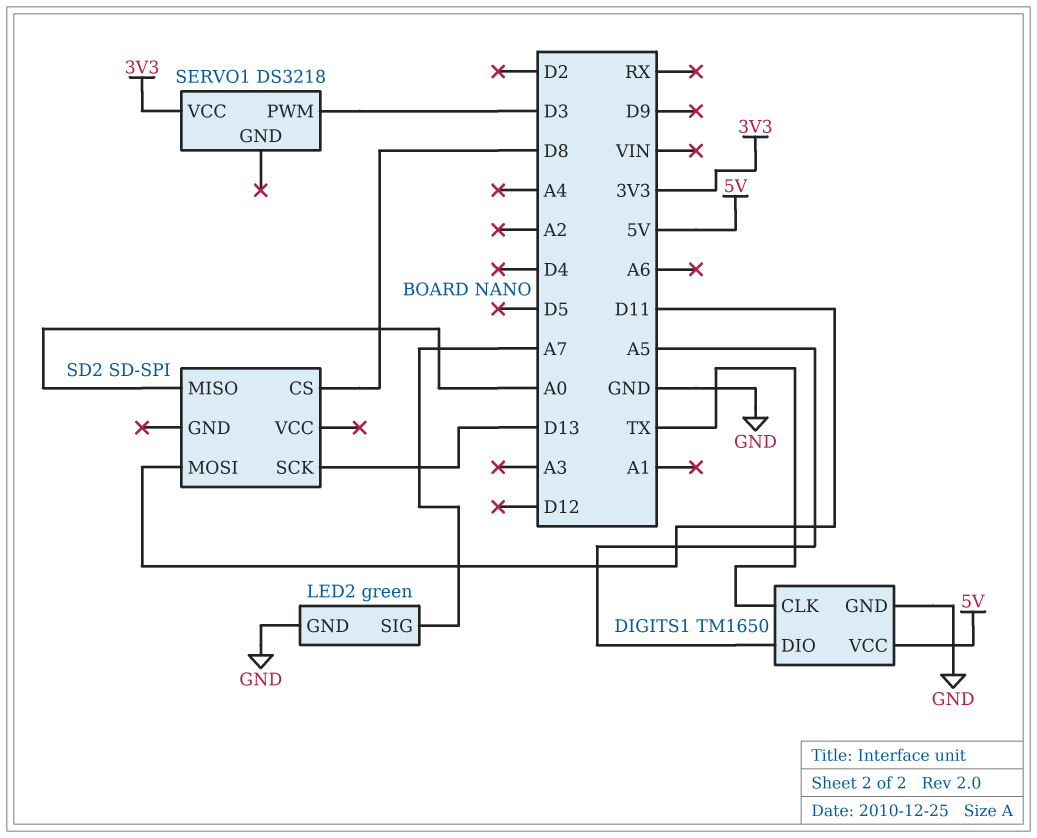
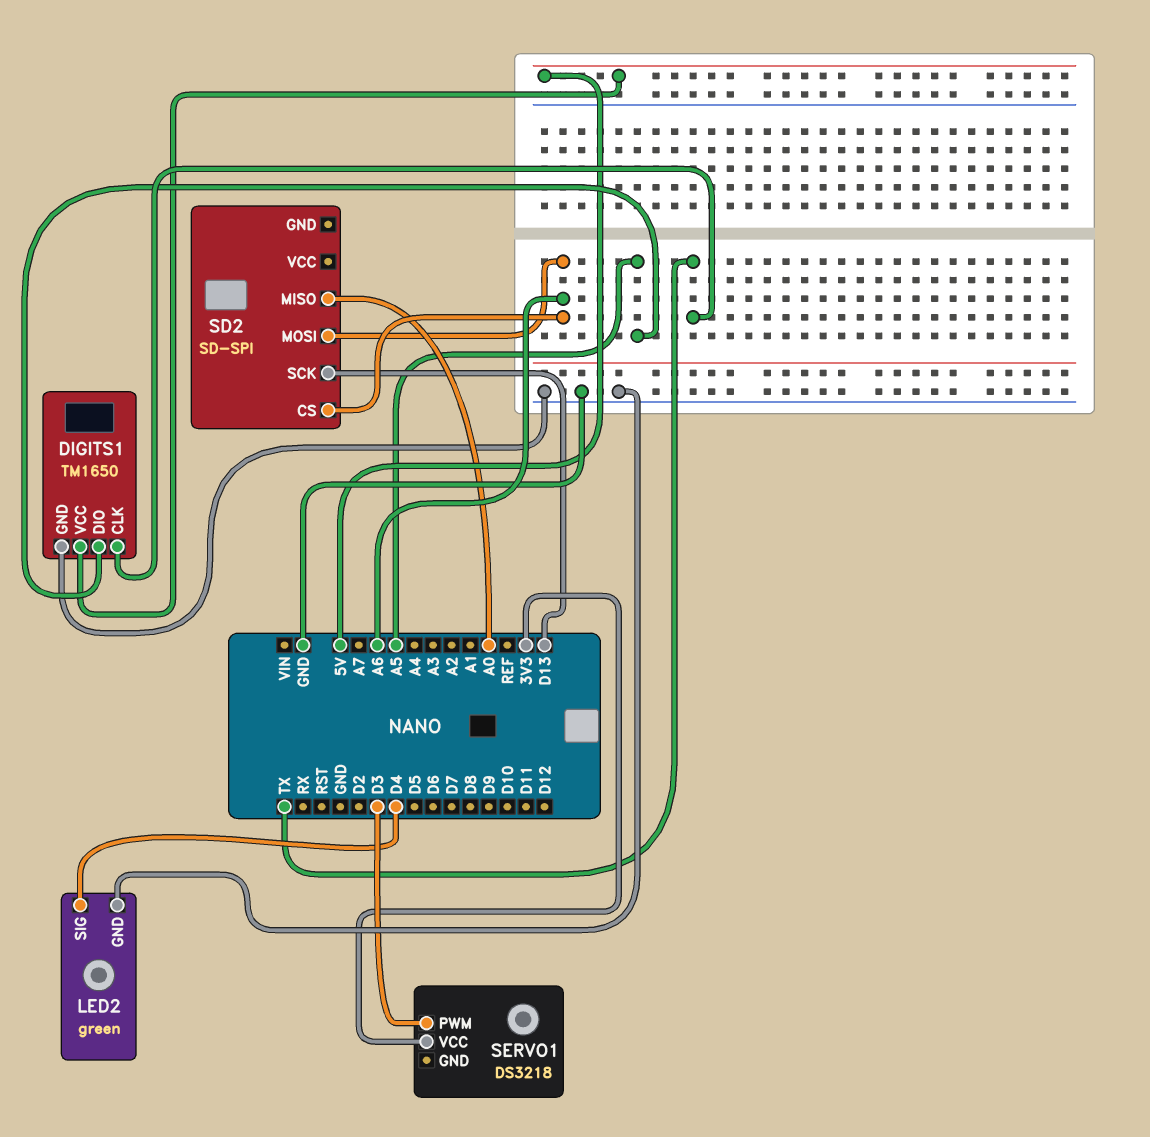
LED2 pin SIG: A7 -> D4
SD2 pin CS: D8 -> A6
SD2 pin MOSI: D11 -> A6

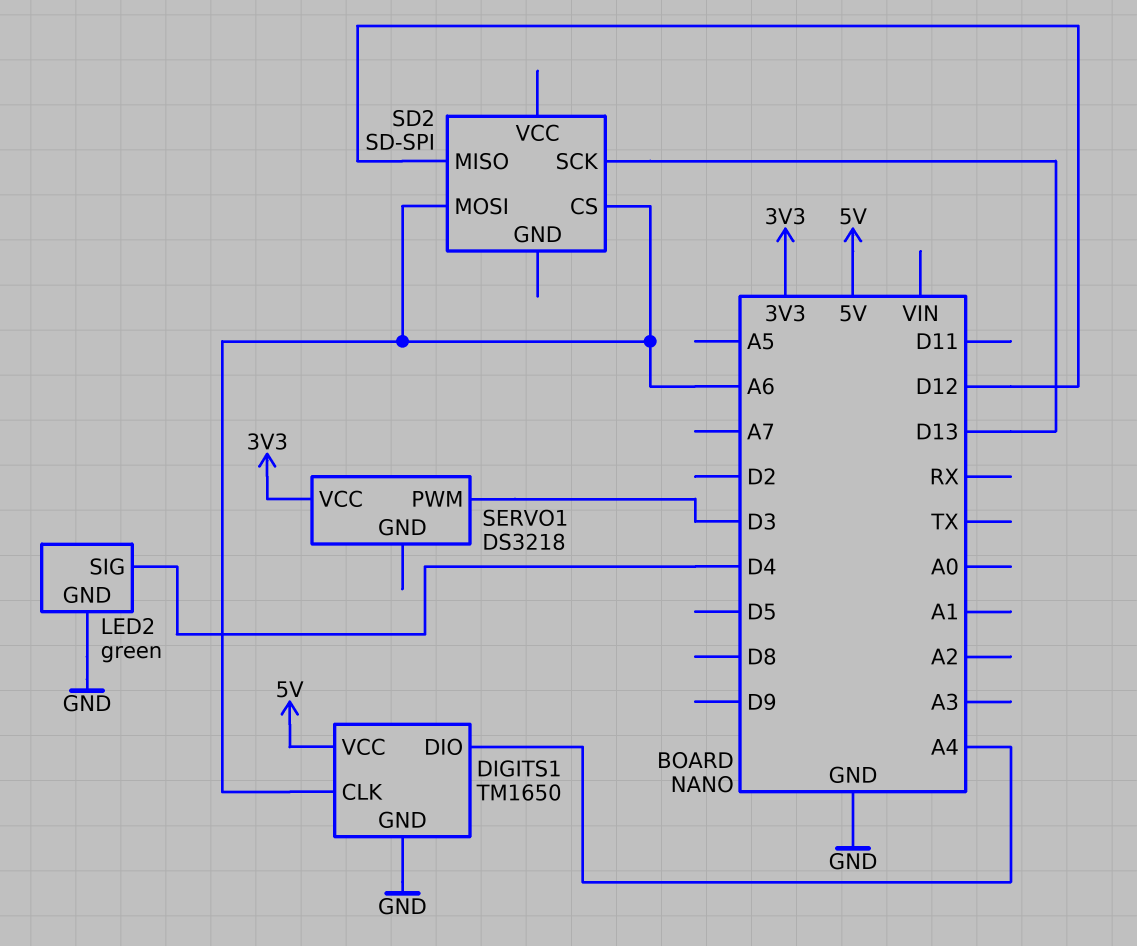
DIGITS1 pin CLK: TX -> A6
DIGITS1 pin DIO: A5 -> A4
SD2 pin MISO: A0 -> D12

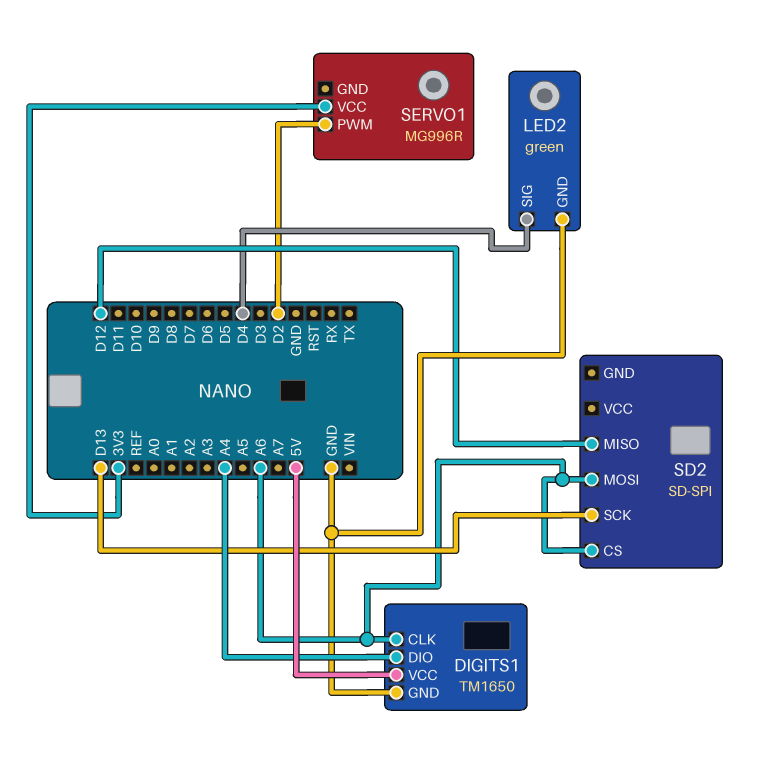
SERVO1: DS3218 -> MG996R
SERVO1 pin PWM: D3 -> D2

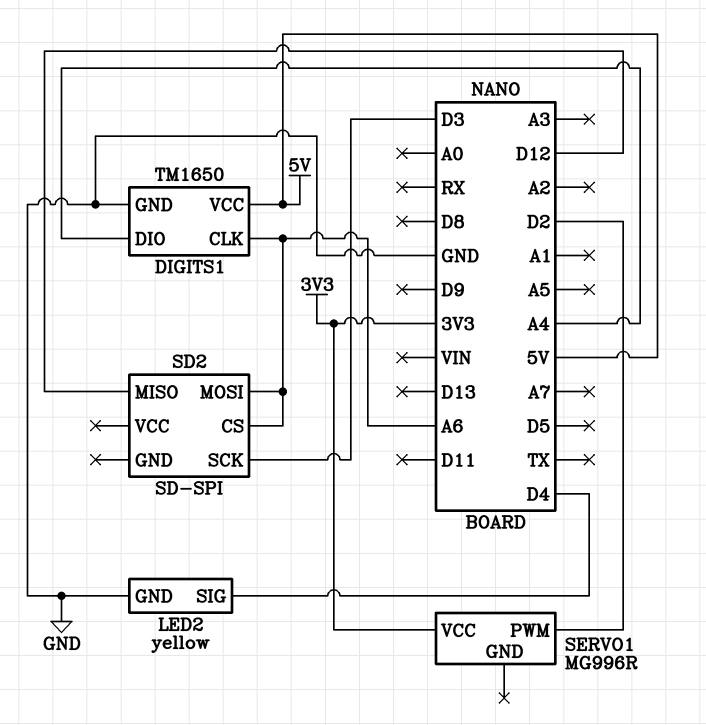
LED2: green -> yellow
SD2 pin SCK: D13 -> D3

